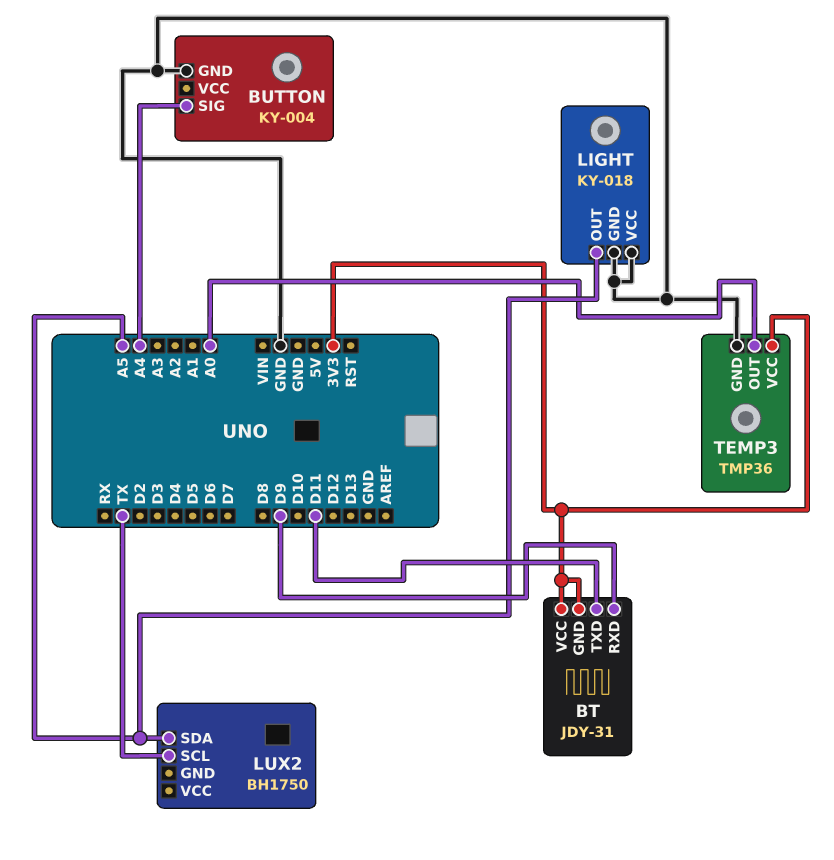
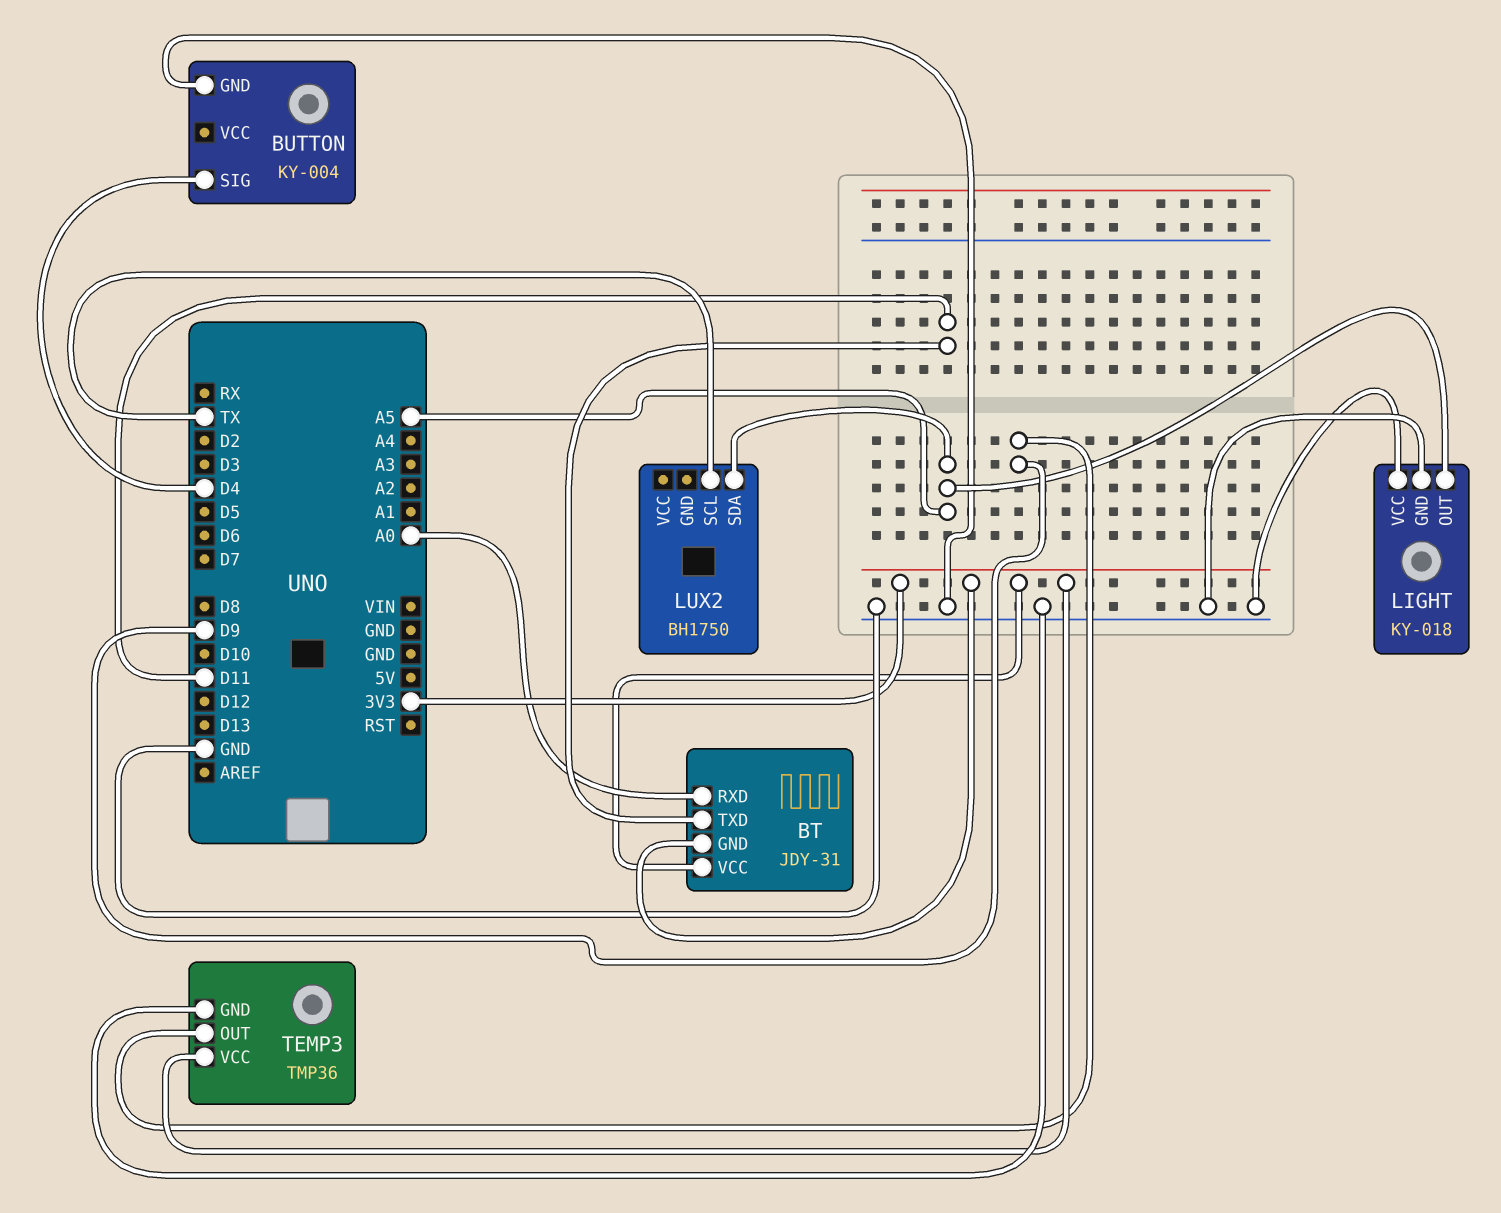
BT pin RXD: D9 -> A0
BUTTON pin SIG: A4 -> D4
TEMP3 pin OUT: A0 -> D9

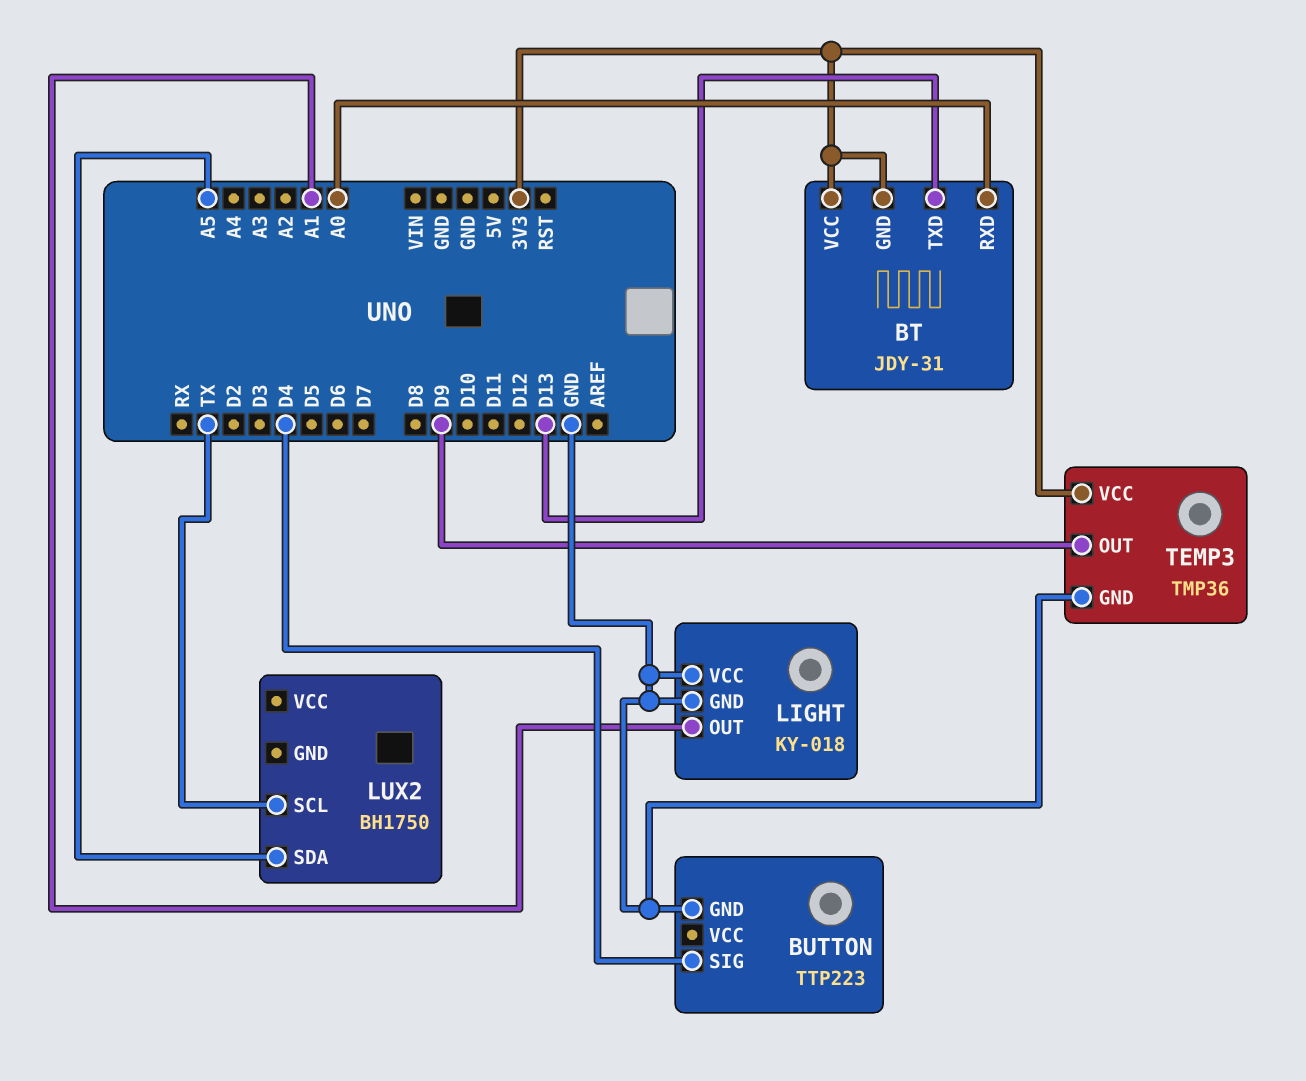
BT pin TXD: D11 -> D13
BUTTON: KY-004 -> TTP223
LIGHT pin OUT: A5 -> A1

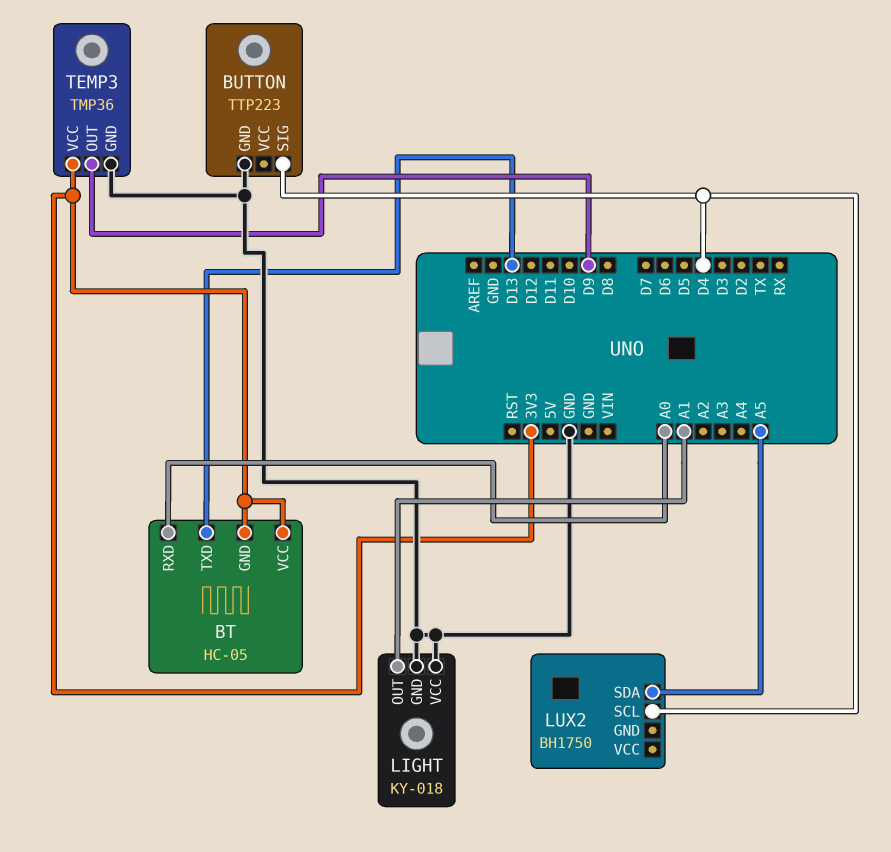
BT: JDY-31 -> HC-05
LUX2 pin SCL: TX -> D4

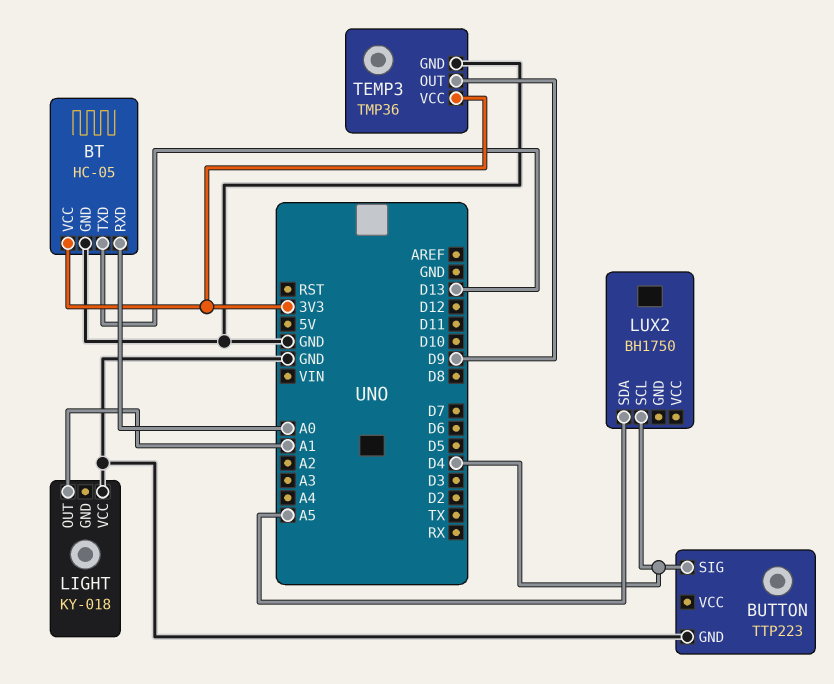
BT pin GND: 3V3 -> GND
LIGHT pin GND: GND -> none

